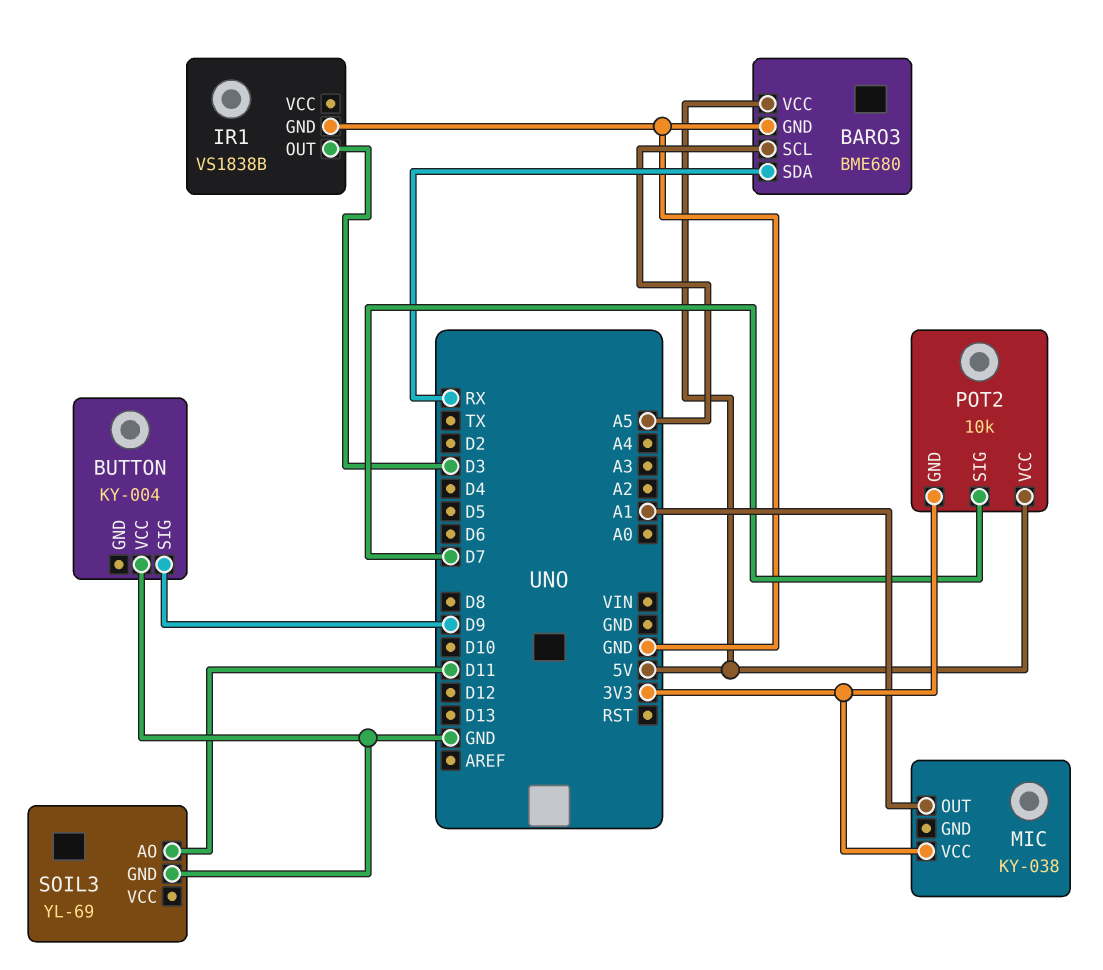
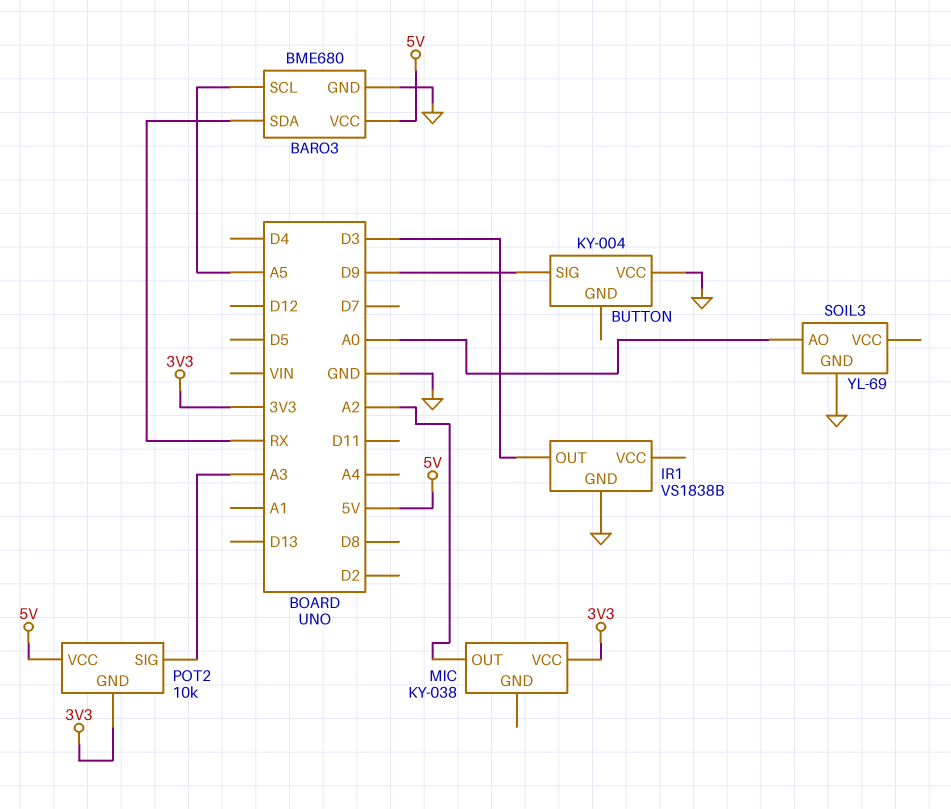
MIC pin OUT: A1 -> A2
POT2 pin SIG: D7 -> A3
SOIL3 pin AO: D11 -> A0

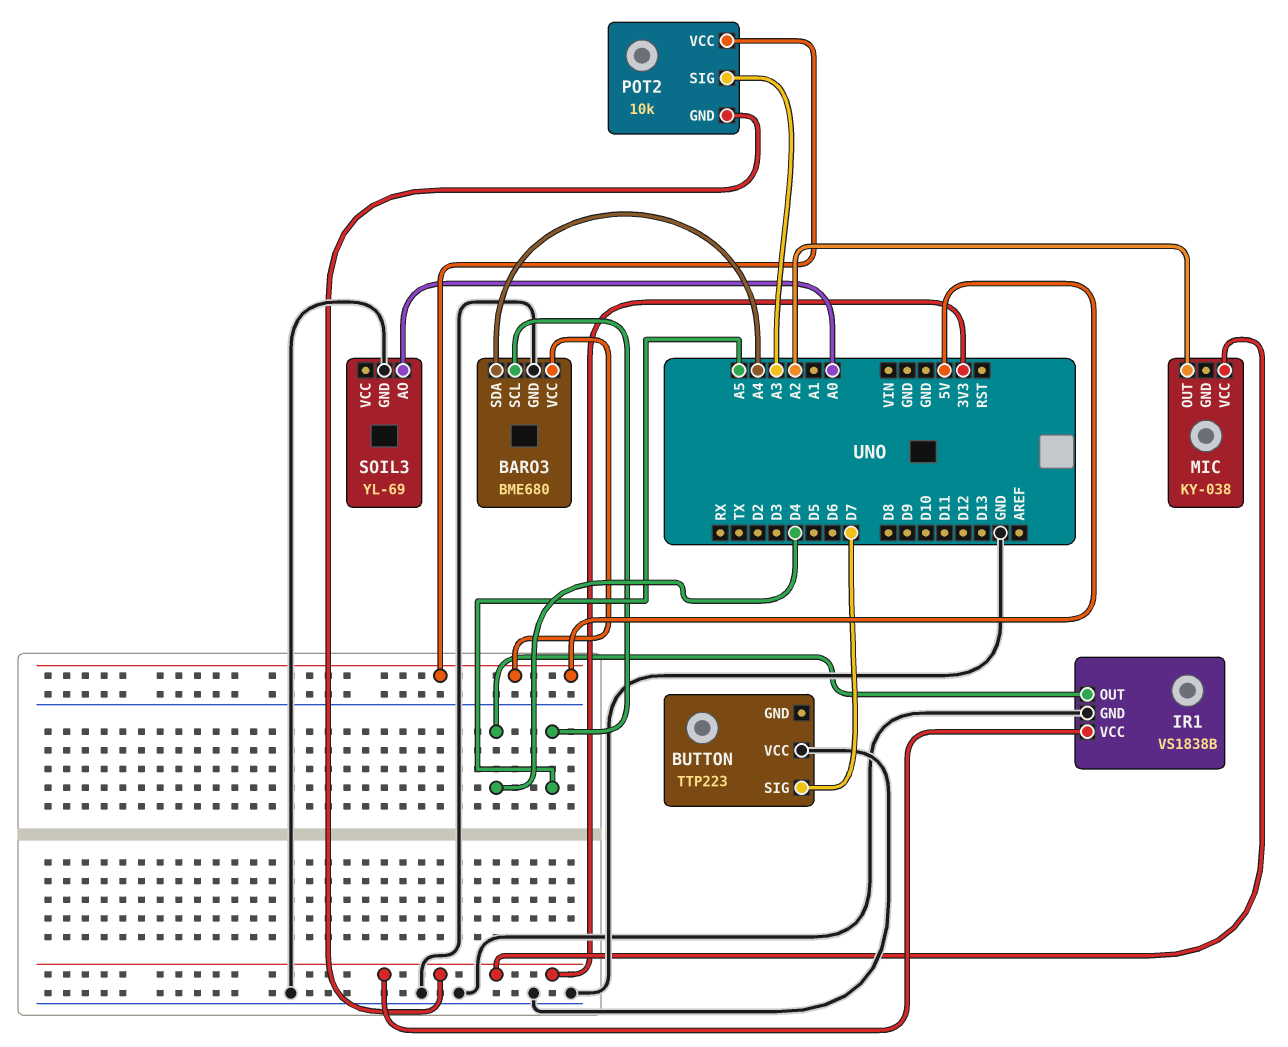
BARO3 pin SDA: RX -> A4
BUTTON: KY-004 -> TTP223
BUTTON pin SIG: D9 -> D7
IR1 pin OUT: D3 -> D4
IR1 pin VCC: none -> 3V3

